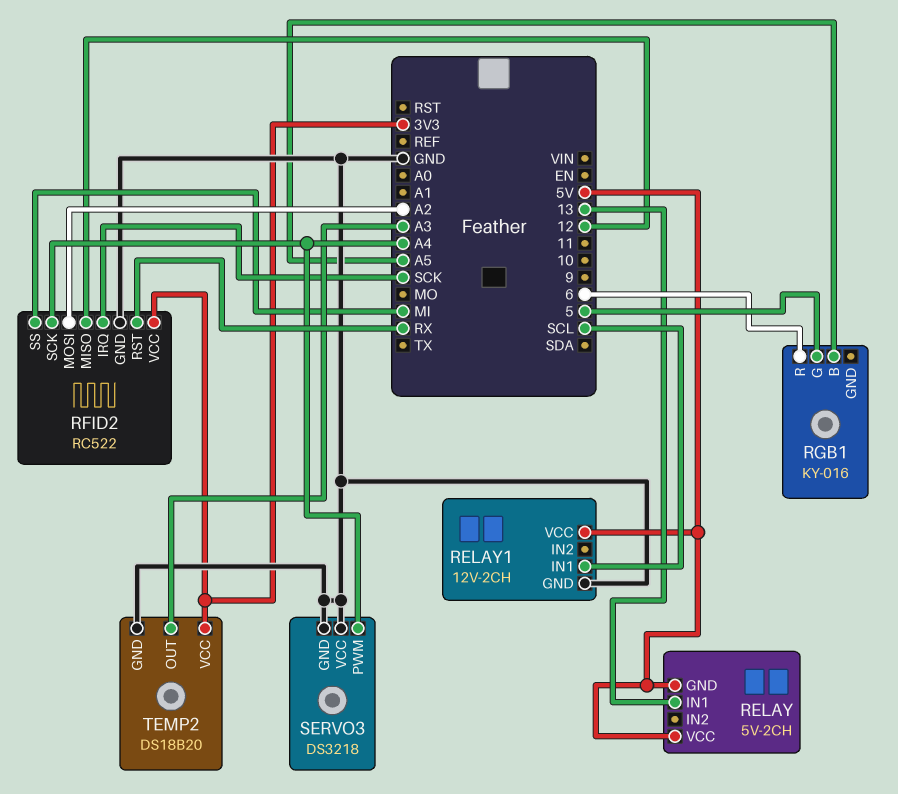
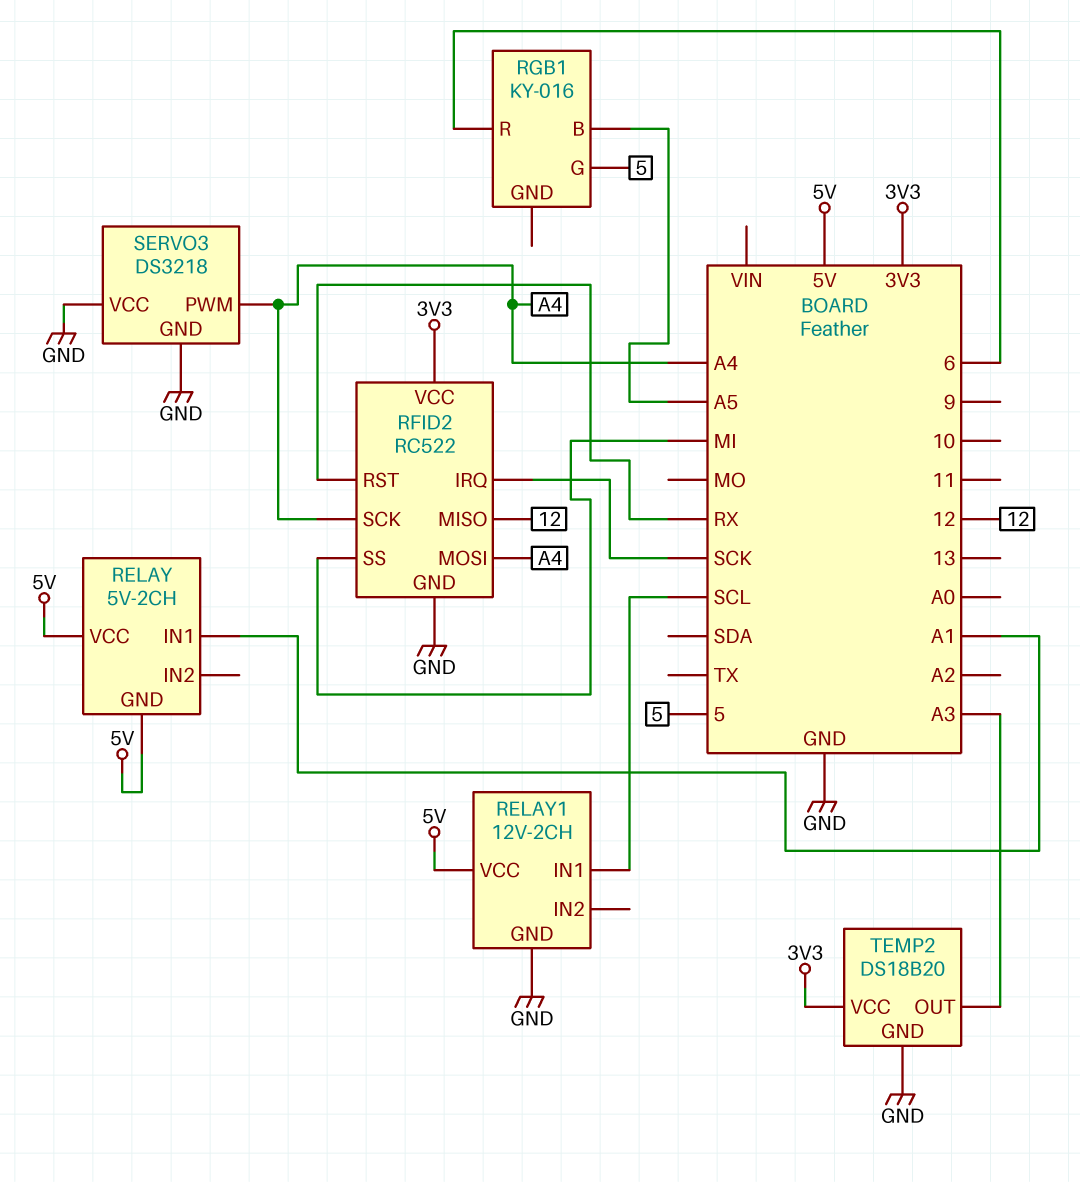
RELAY pin IN1: 13 -> A1
RFID2 pin MOSI: A2 -> A4

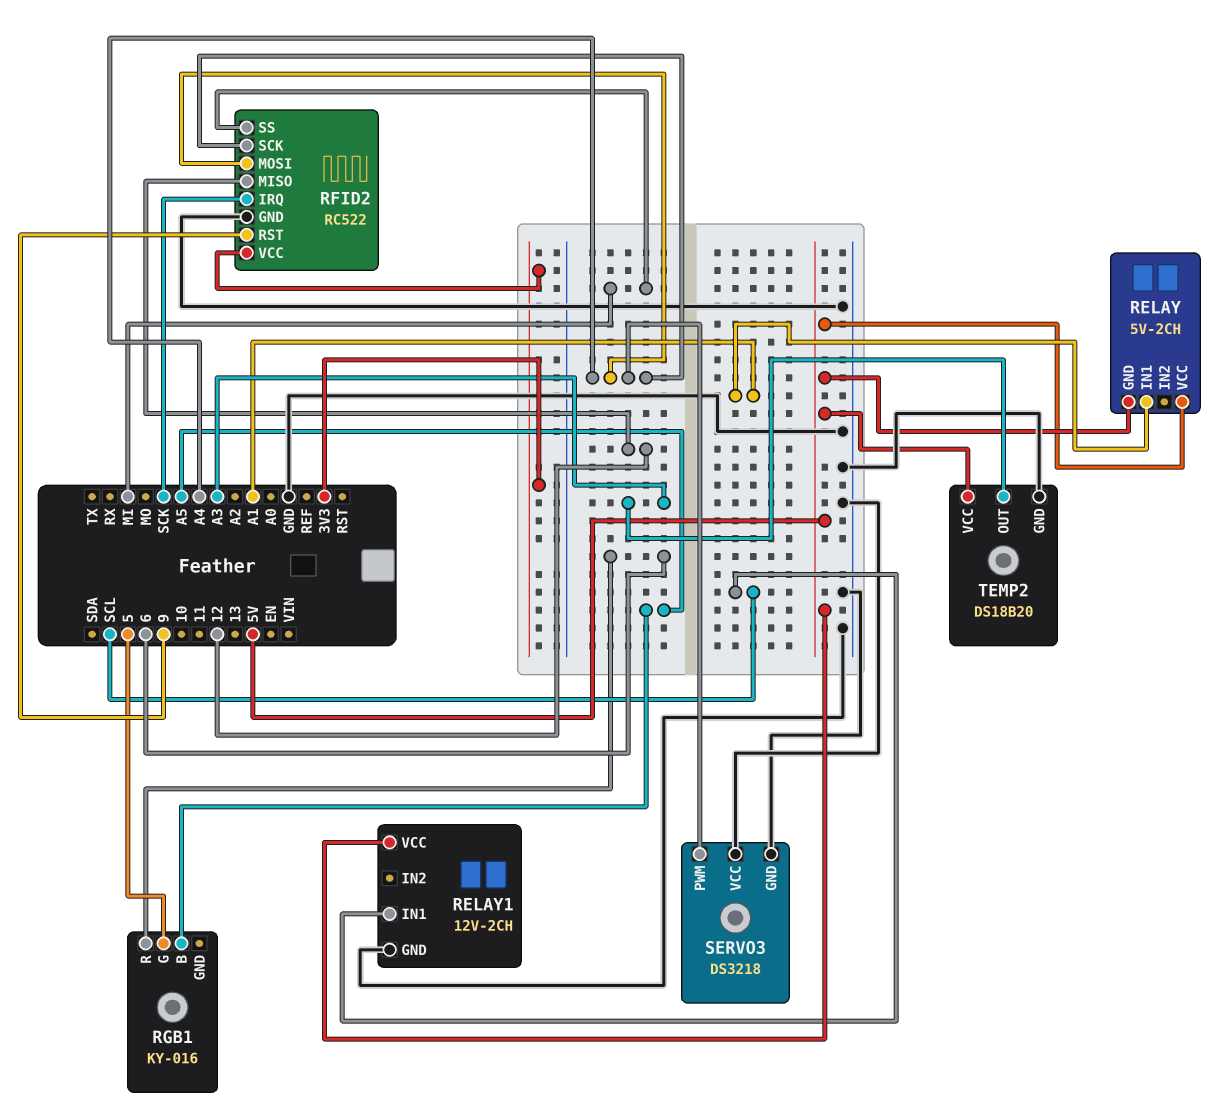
RFID2 pin RST: RX -> 9
TEMP2 pin VCC: 3V3 -> 5V

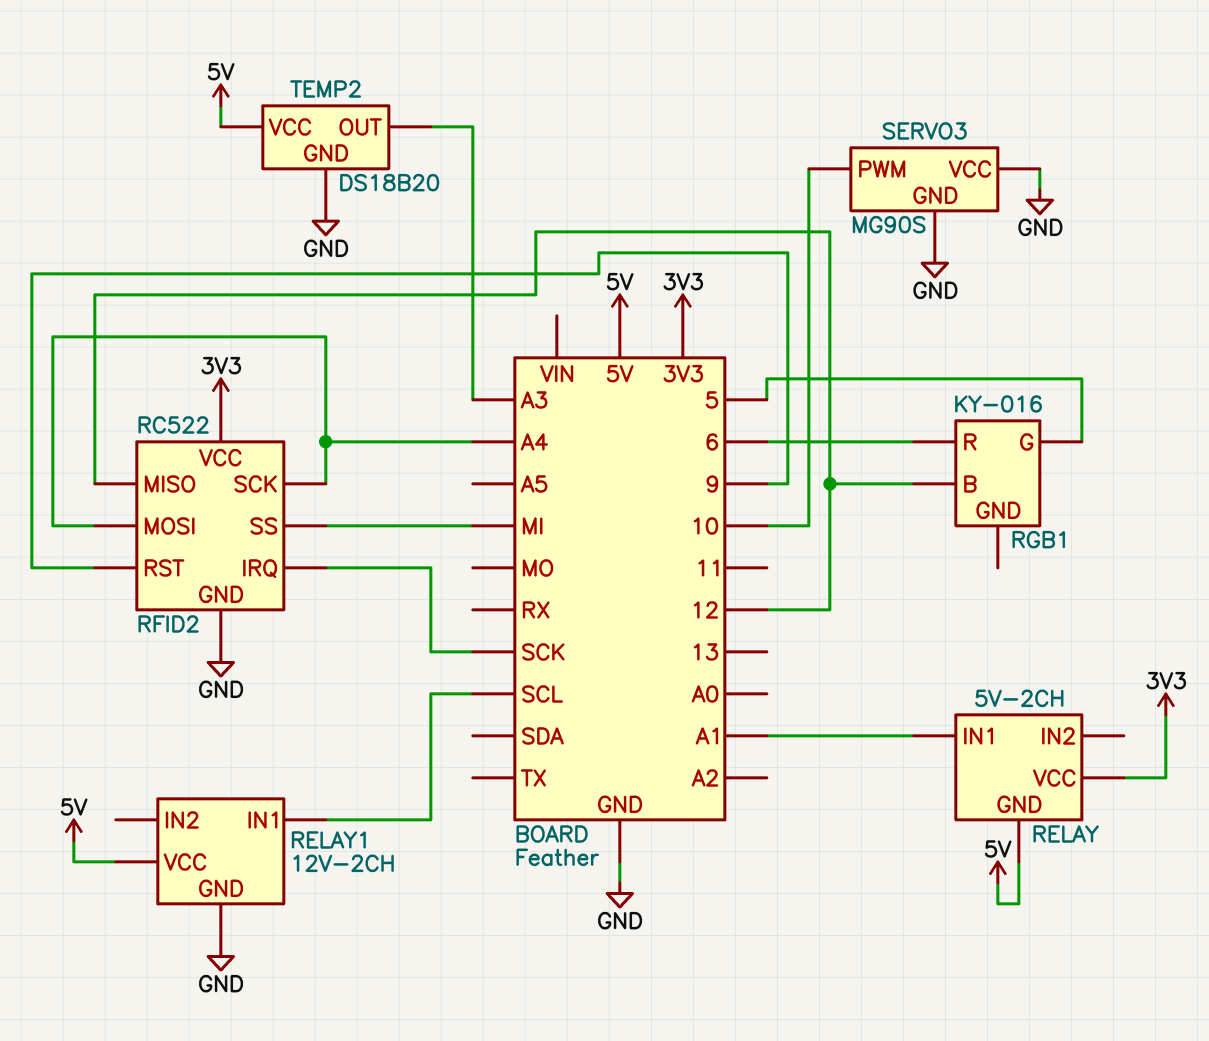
RELAY pin VCC: 5V -> 3V3
RGB1 pin B: A5 -> 12
SERVO3: DS3218 -> MG90S
SERVO3 pin PWM: A4 -> 10

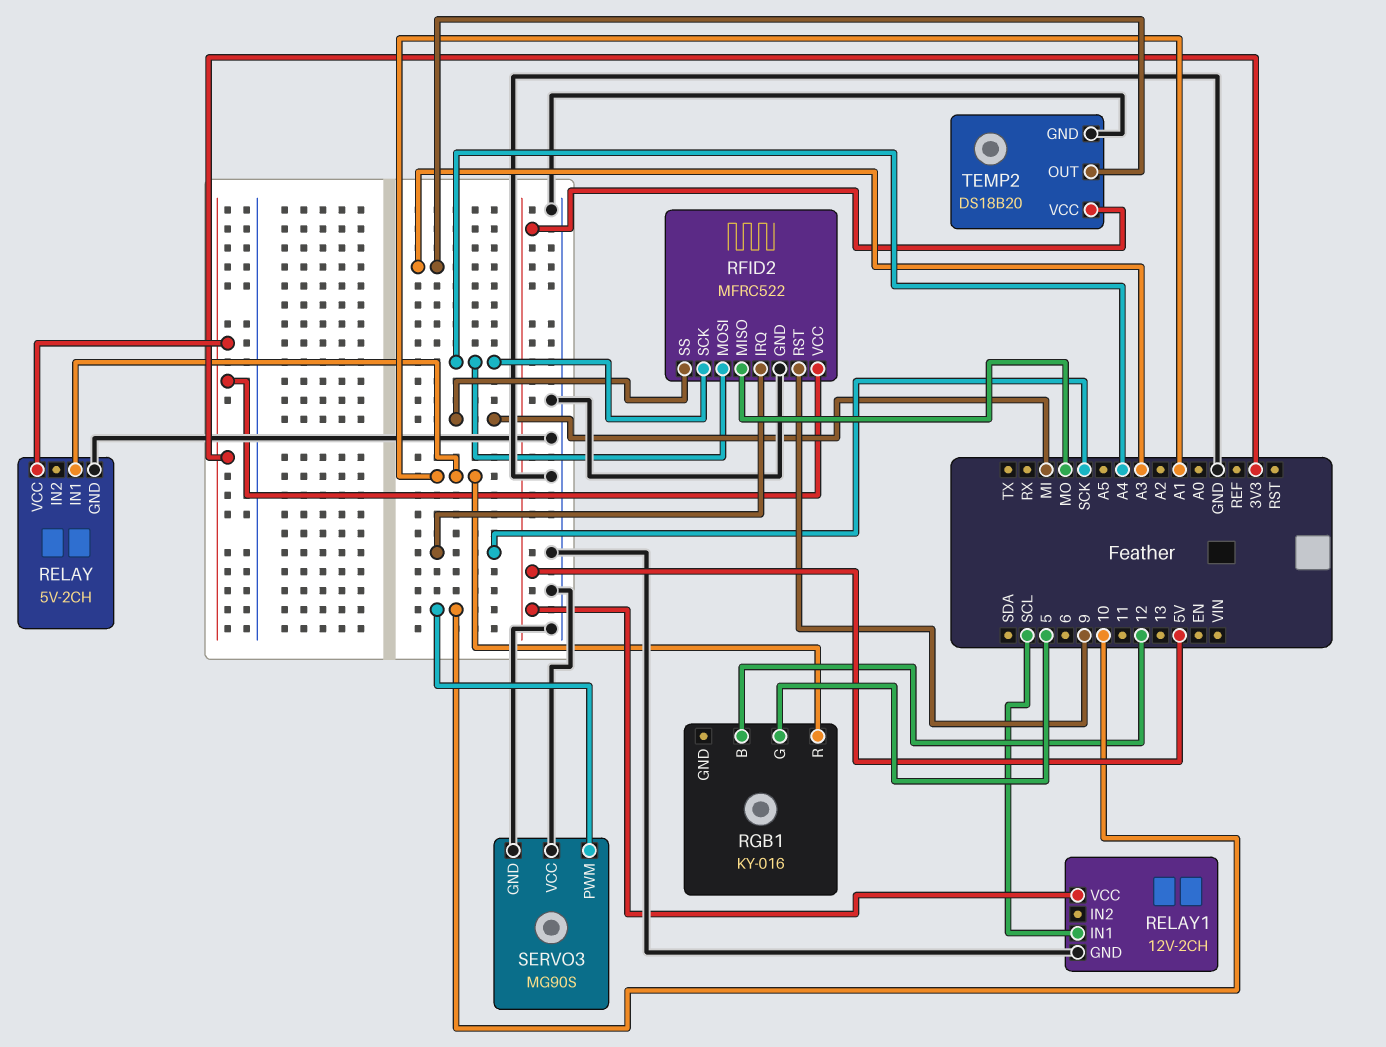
RELAY pin GND: 5V -> GND
RFID2: RC522 -> MFRC522
RFID2 pin MISO: 12 -> MO
RGB1 pin R: 6 -> A1

